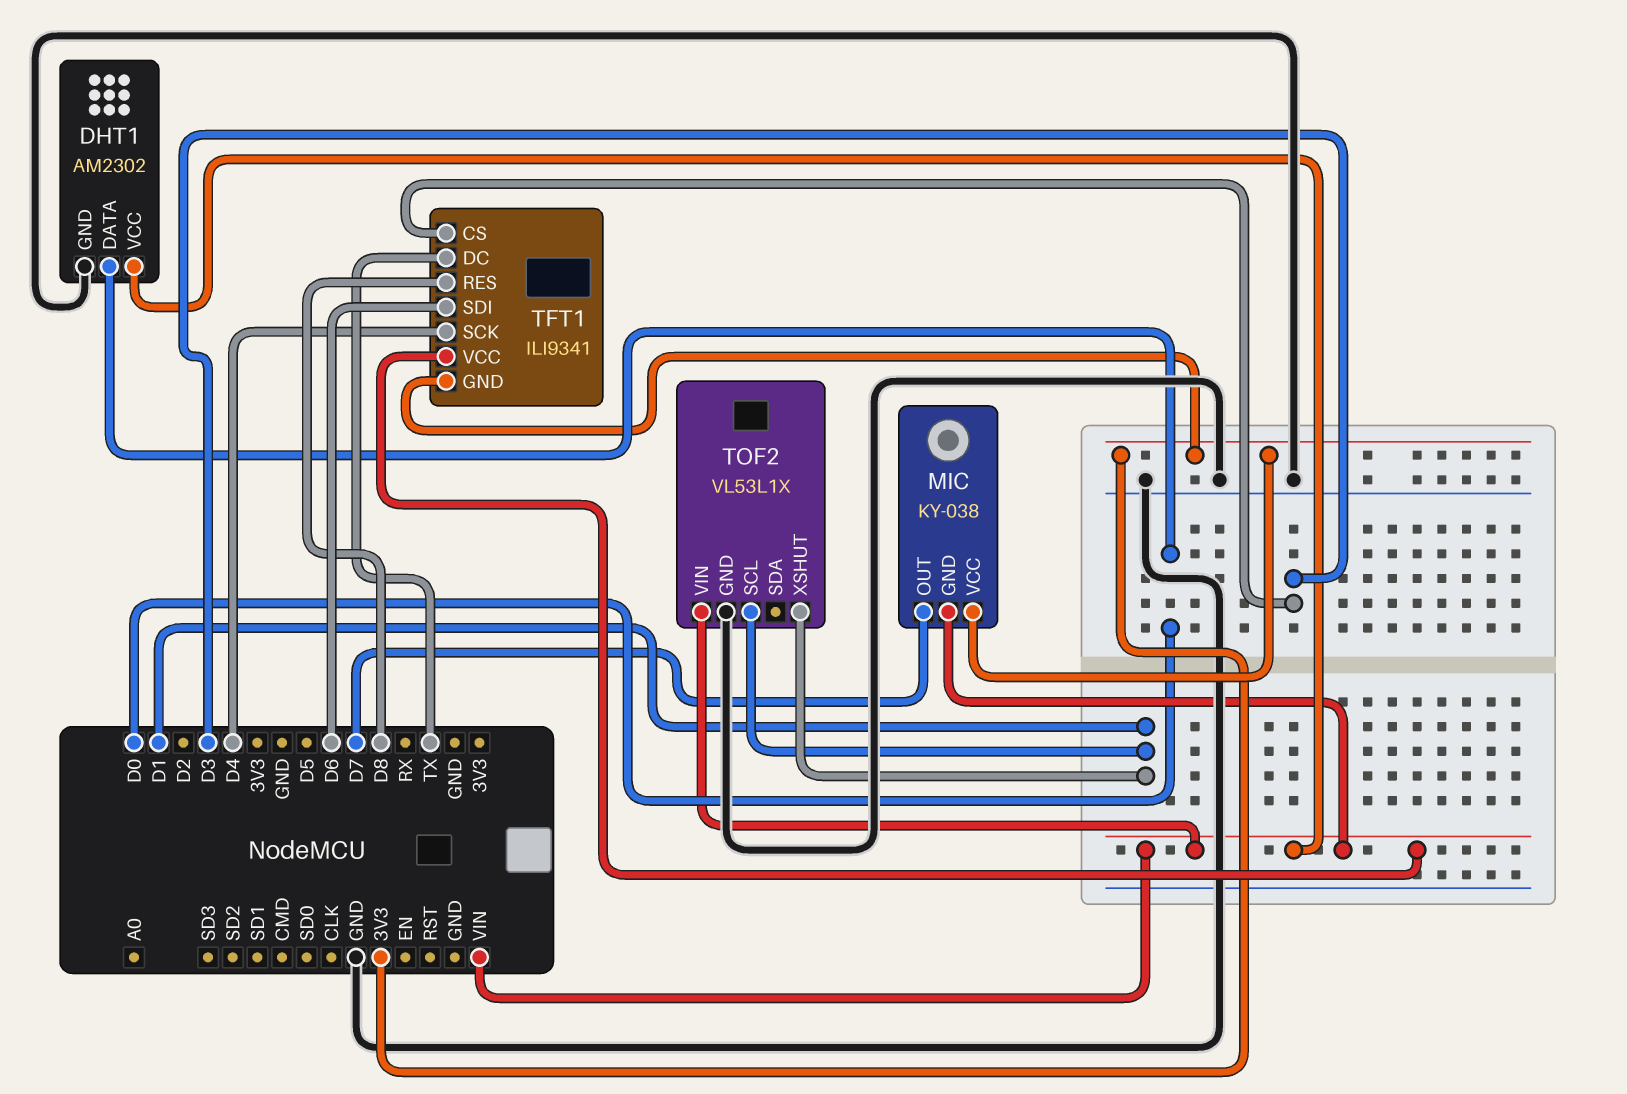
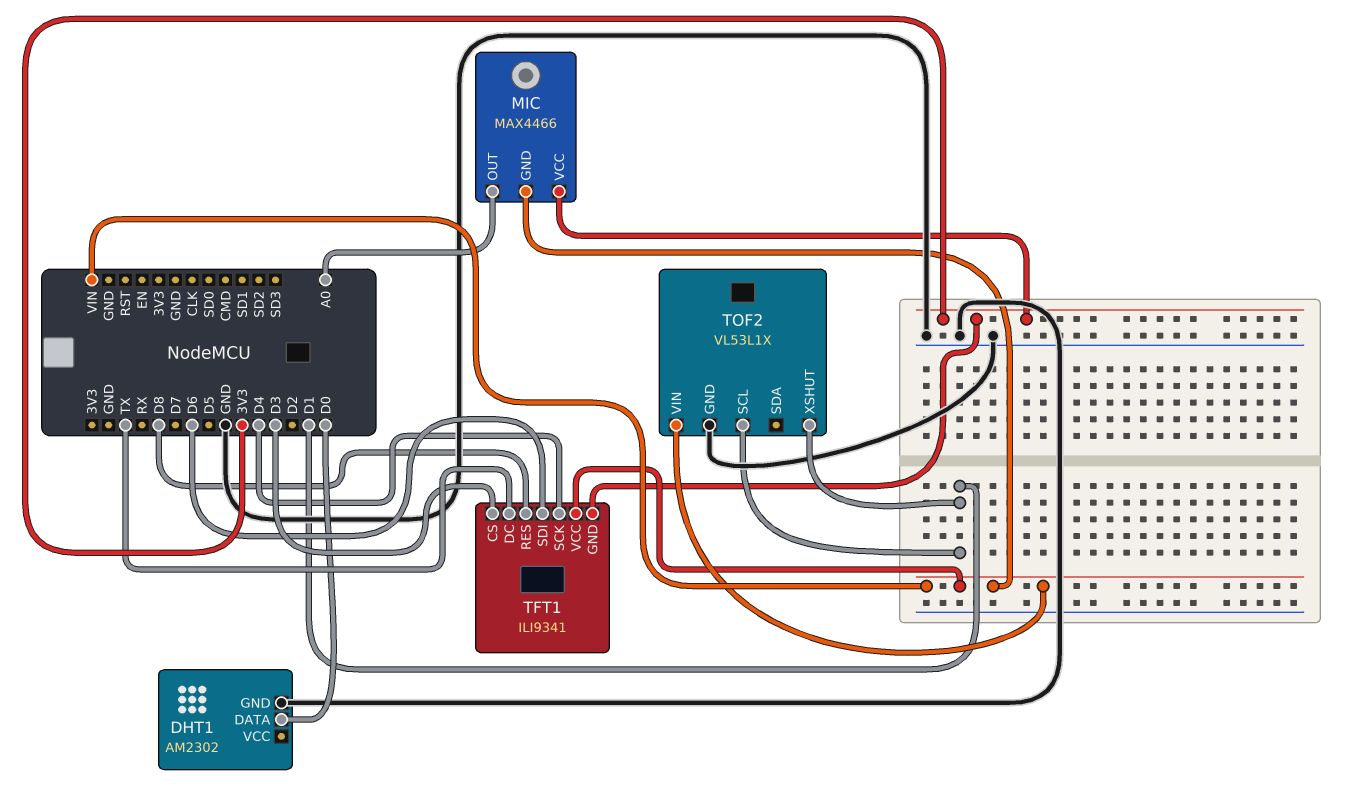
DHT1 pin VCC: VIN -> none
MIC: KY-038 -> MAX4466
MIC pin OUT: D7 -> A0

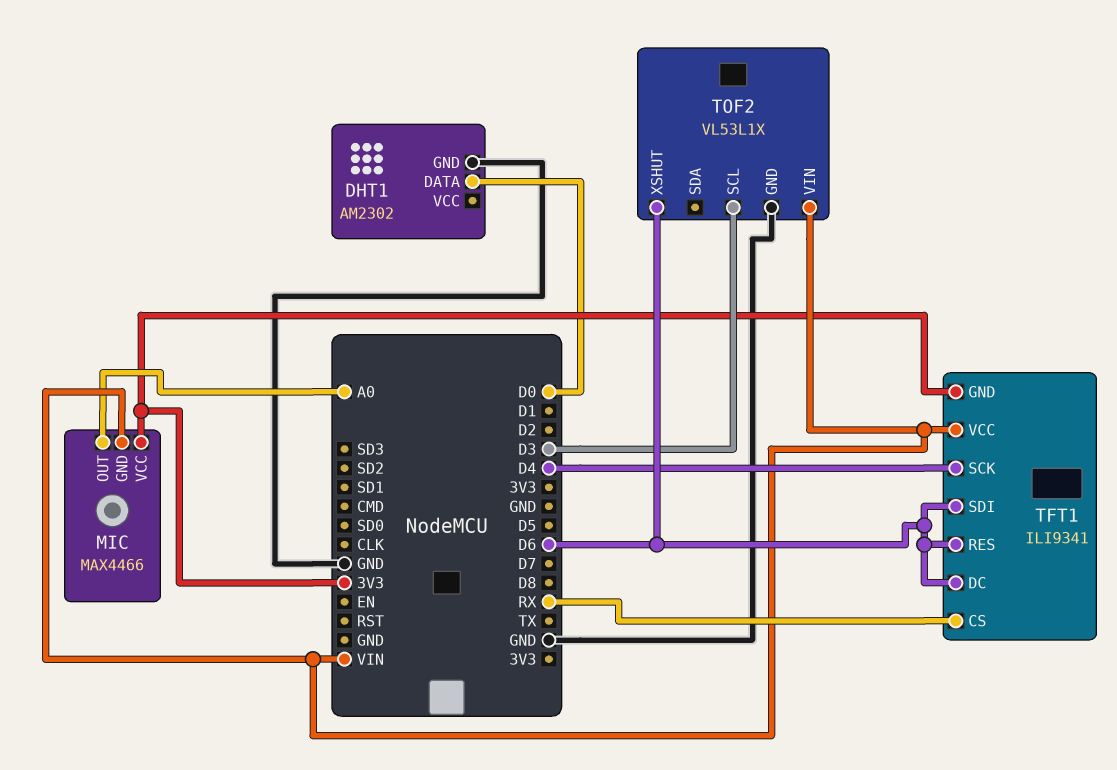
TFT1 pin CS: D3 -> RX
TFT1 pin DC: TX -> D6
TFT1 pin RES: D8 -> D6
TOF2 pin SCL: D1 -> D3
TOF2 pin XSHUT: D1 -> D6

